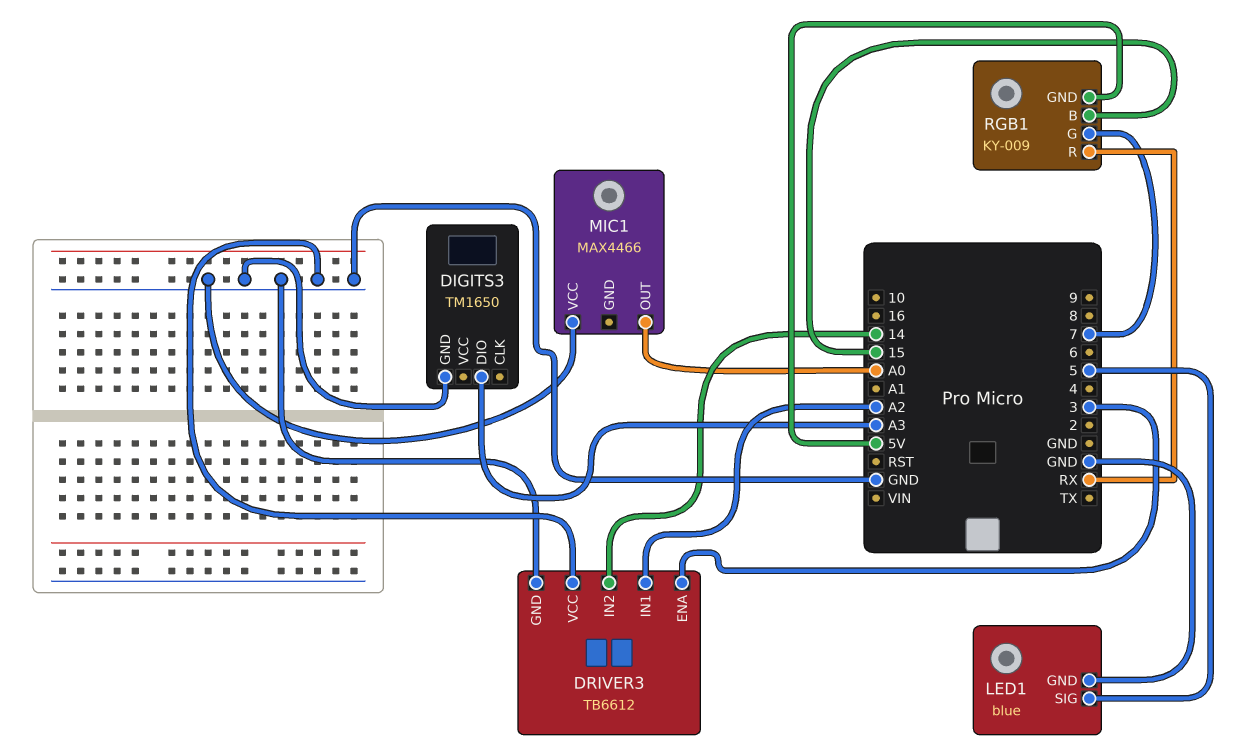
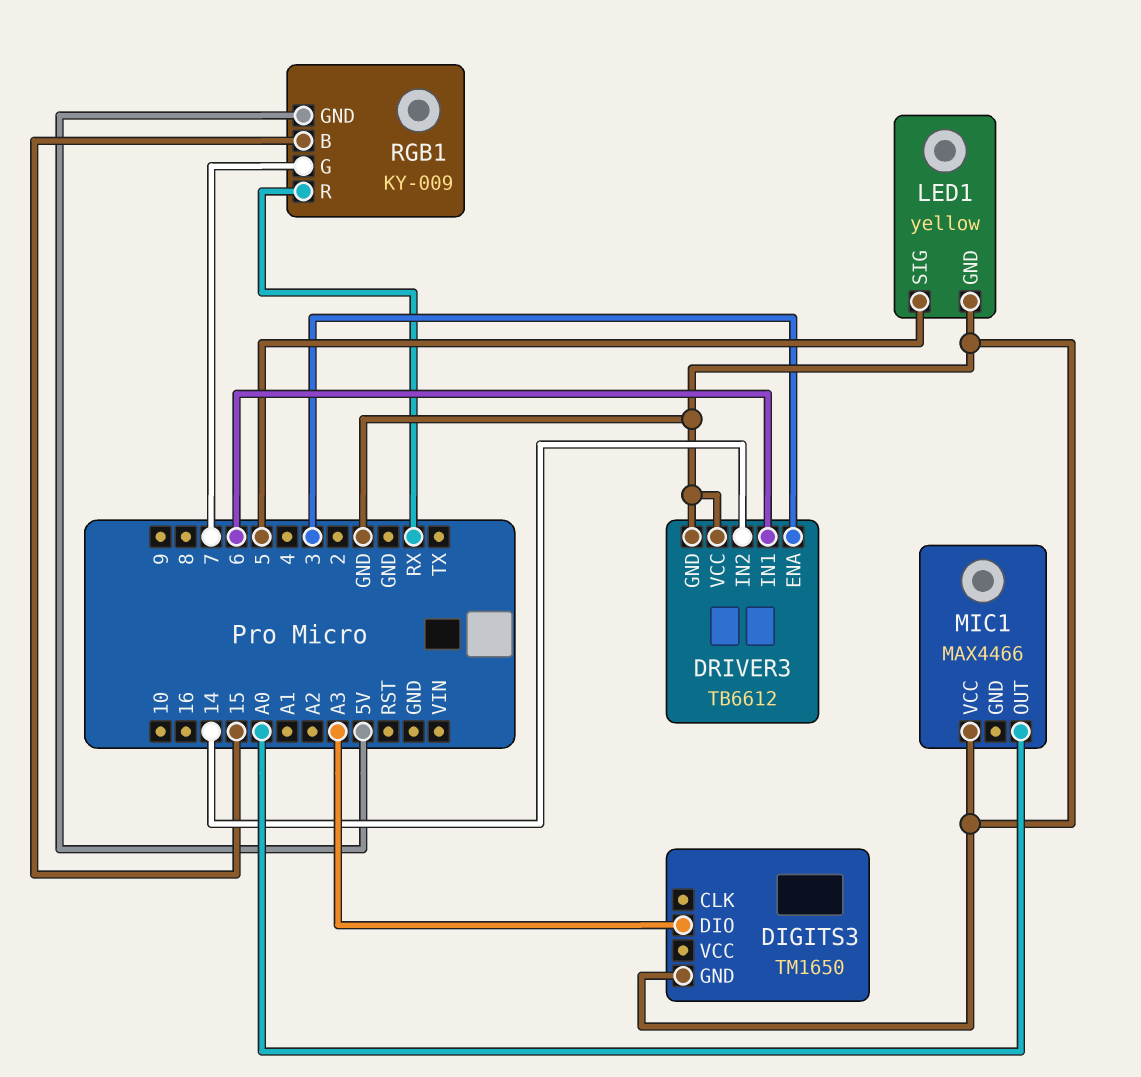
DRIVER3 pin IN1: A2 -> 6
LED1: blue -> yellow

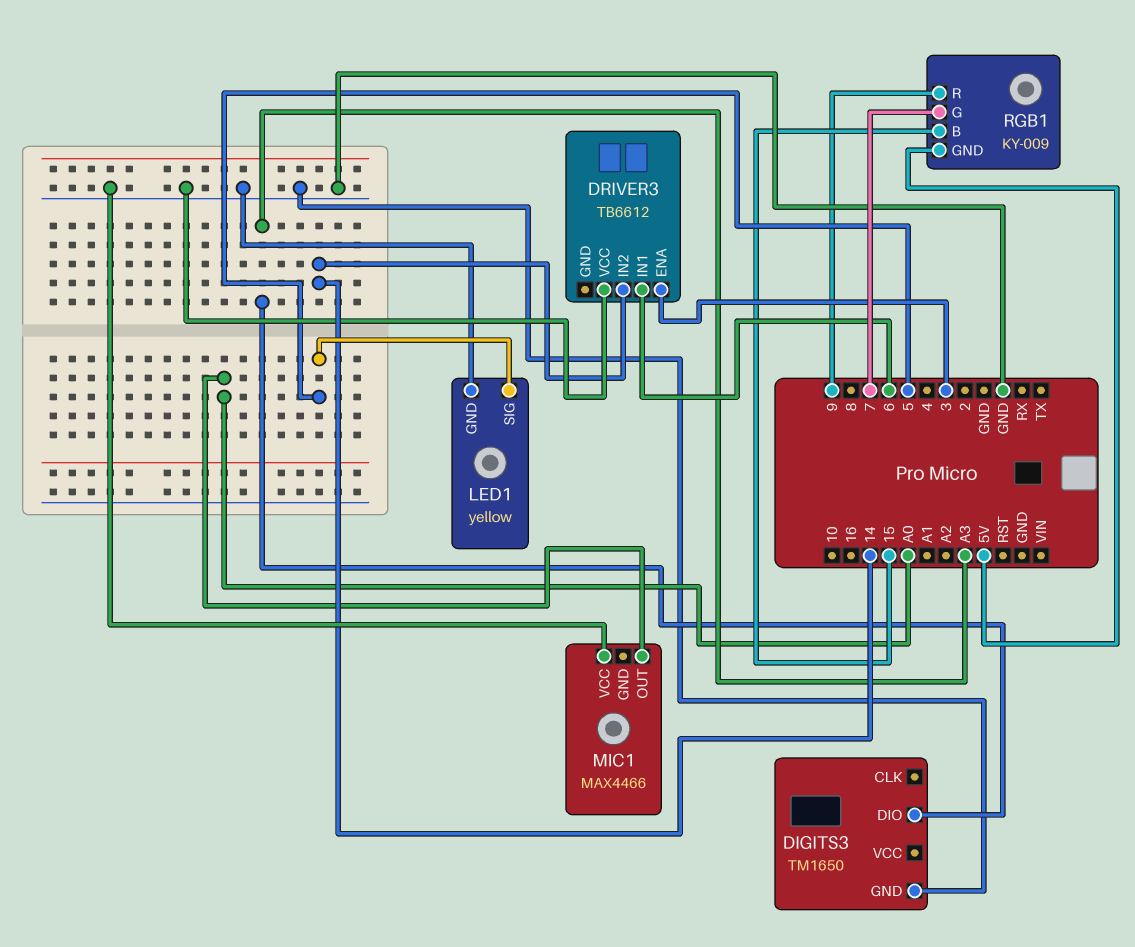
DRIVER3 pin GND: GND -> none
RGB1 pin R: RX -> 9

